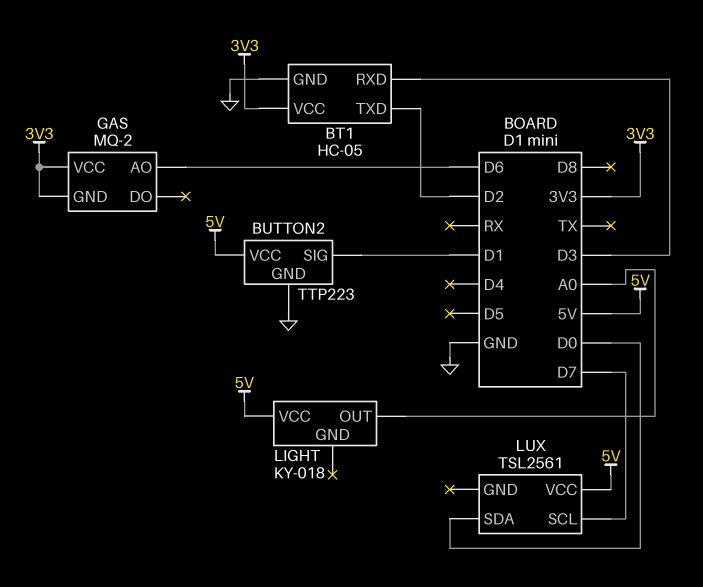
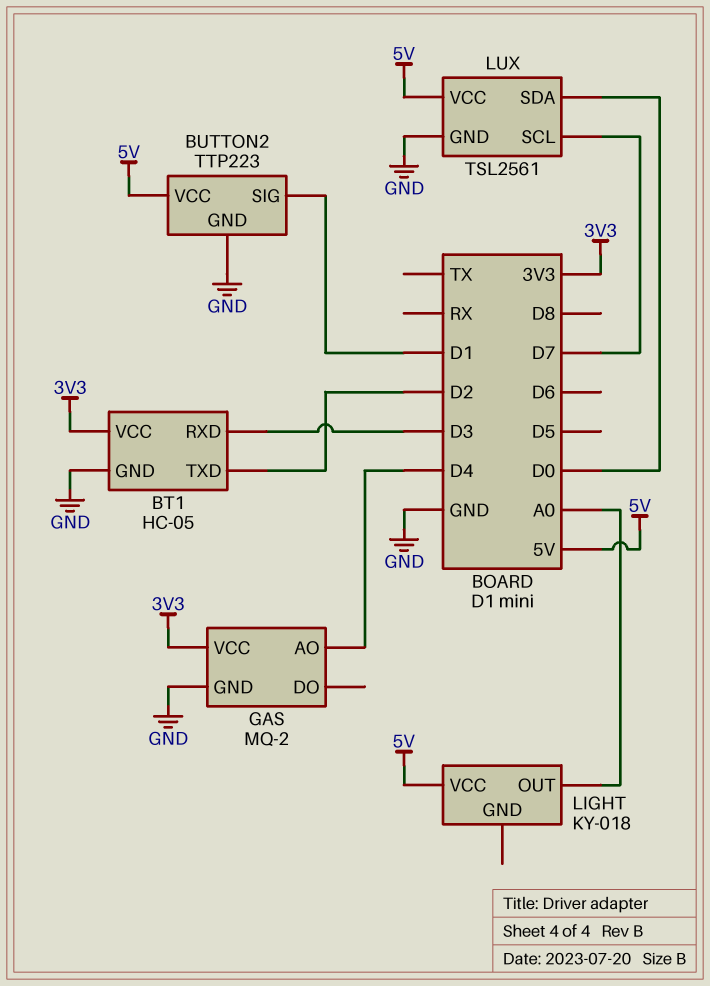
GAS pin AO: D6 -> D4
GAS pin GND: 3V3 -> GND
LUX pin GND: none -> GND

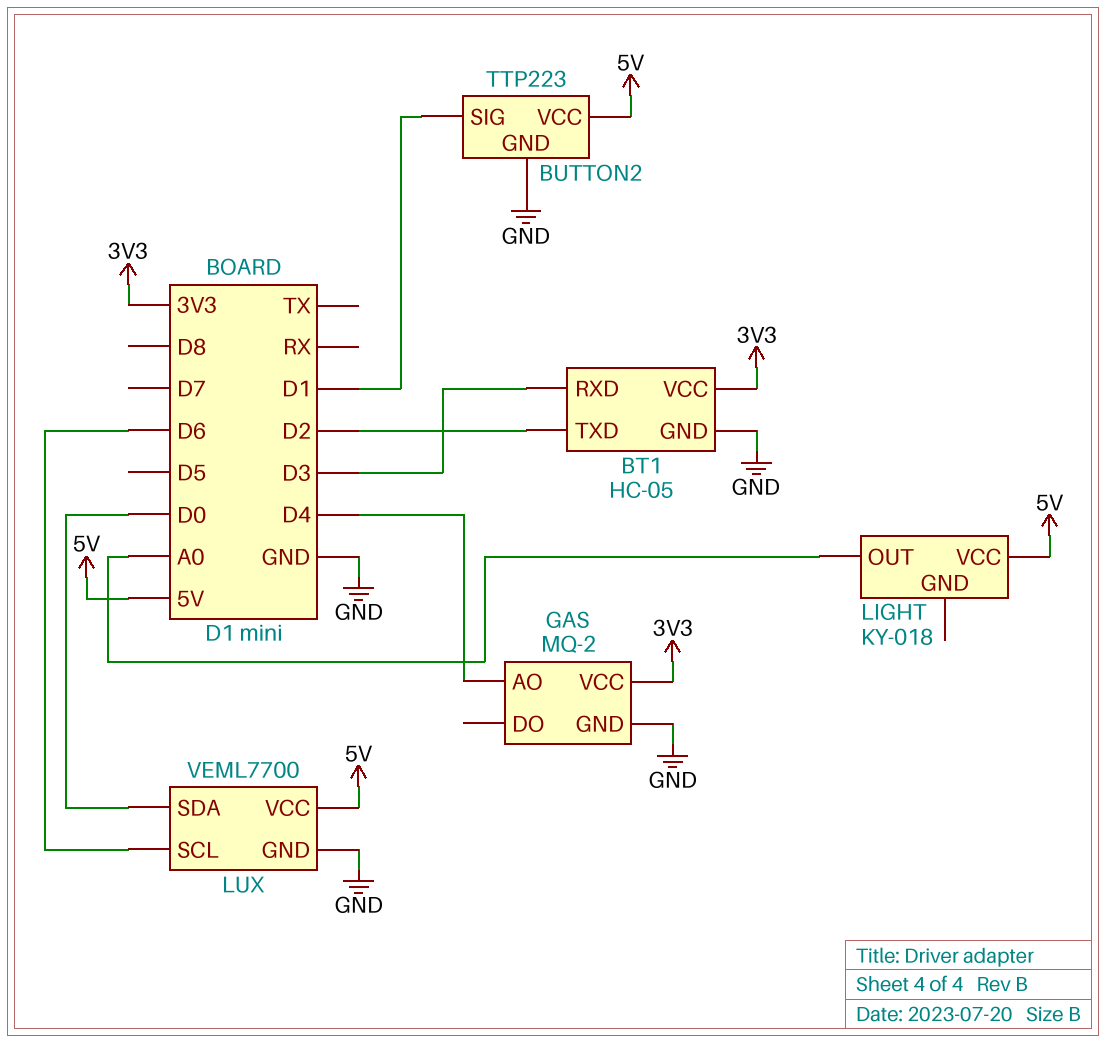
LUX: TSL2561 -> VEML7700
LUX pin SCL: D7 -> D6

